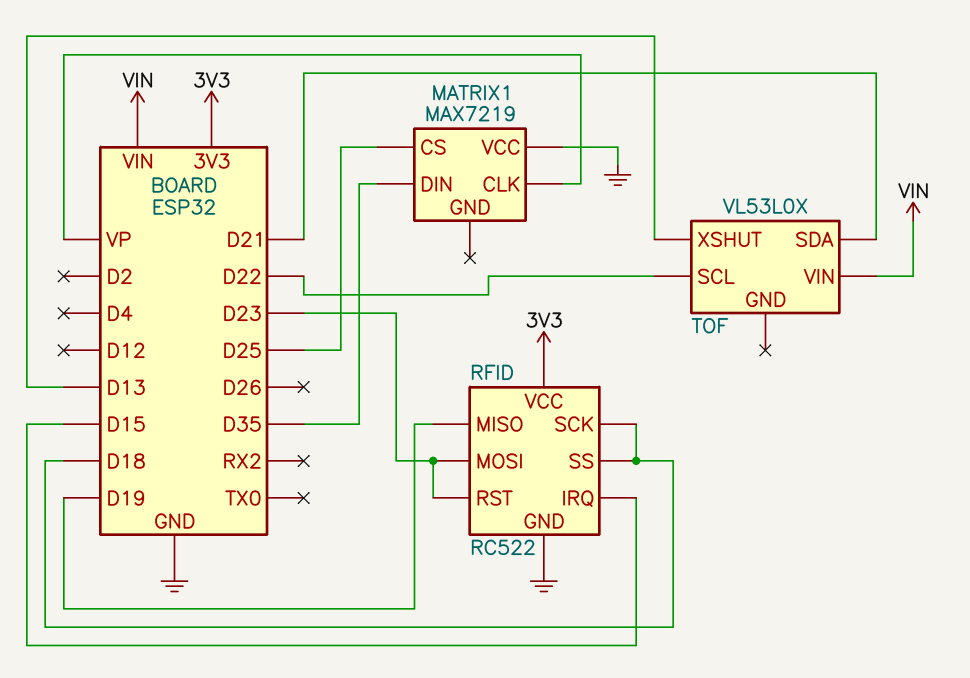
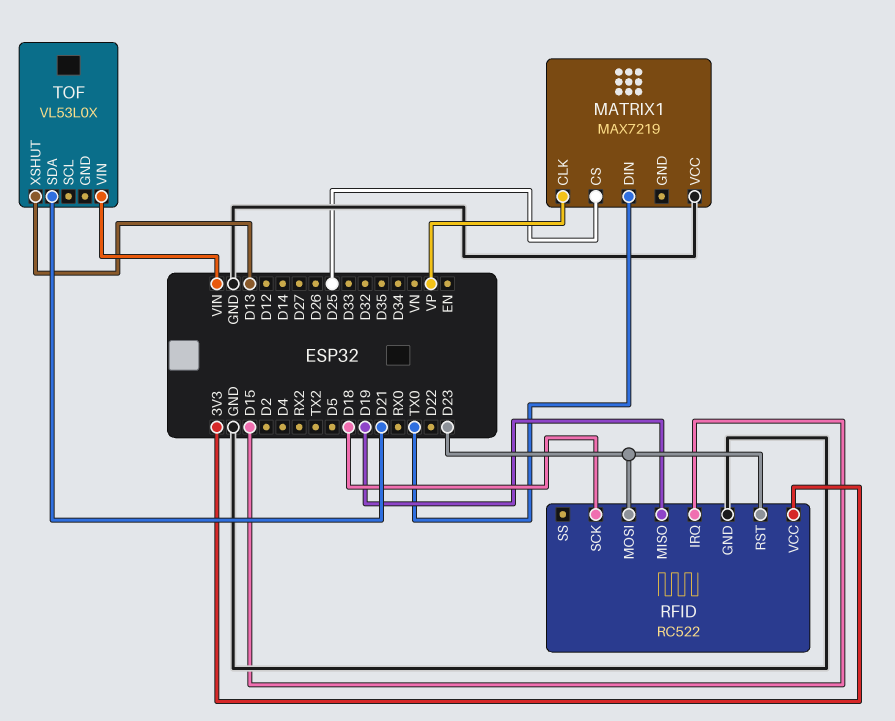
MATRIX1 pin DIN: D35 -> TX0
RFID pin SS: D18 -> none
TOF pin SCL: D22 -> none

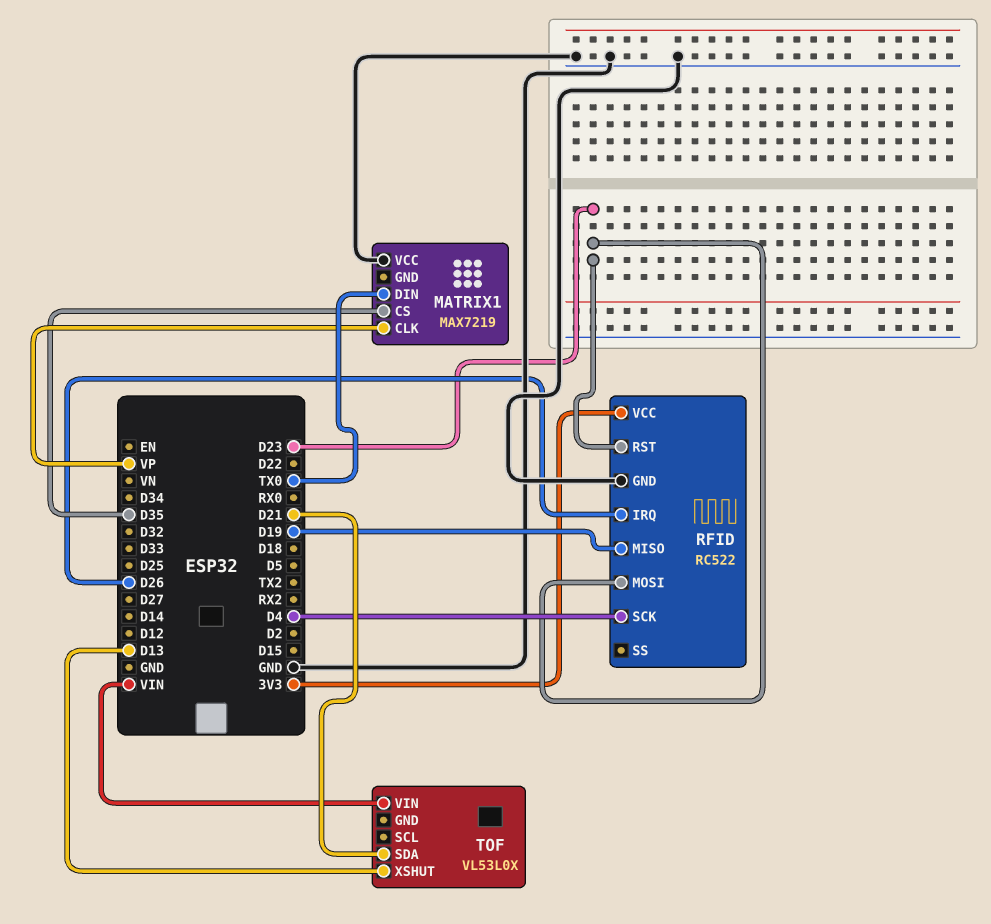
MATRIX1 pin CS: D25 -> D35
RFID pin IRQ: D15 -> D26
RFID pin SCK: D18 -> D4

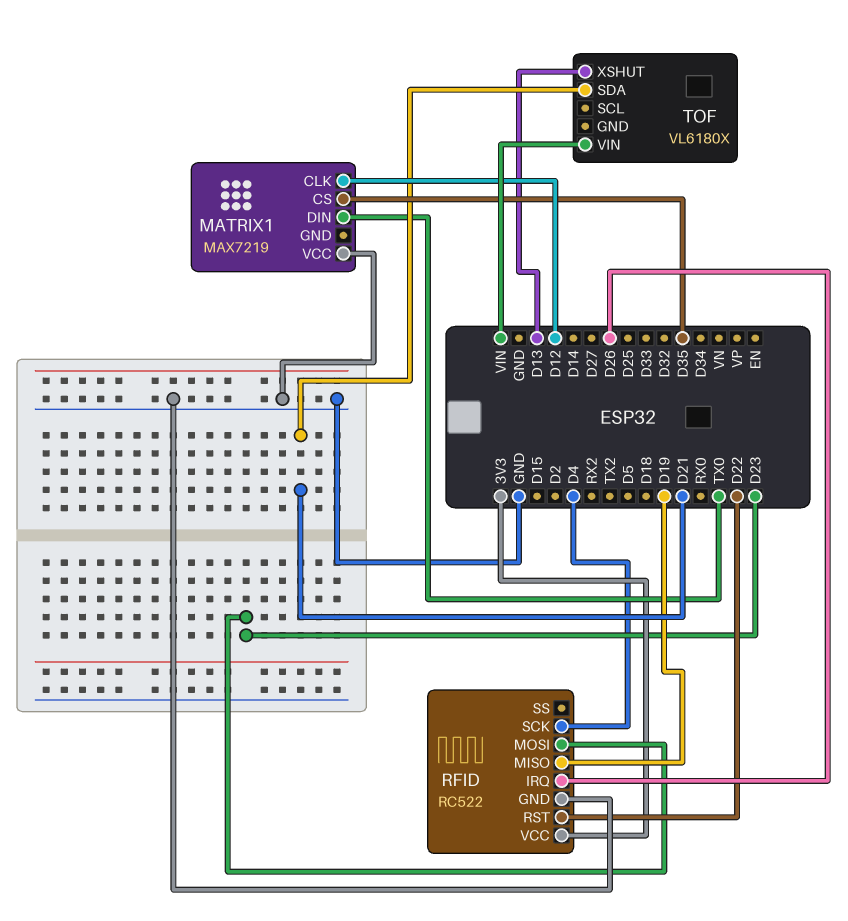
MATRIX1 pin CLK: VP -> D12
RFID pin RST: D23 -> D22
TOF: VL53L0X -> VL6180X

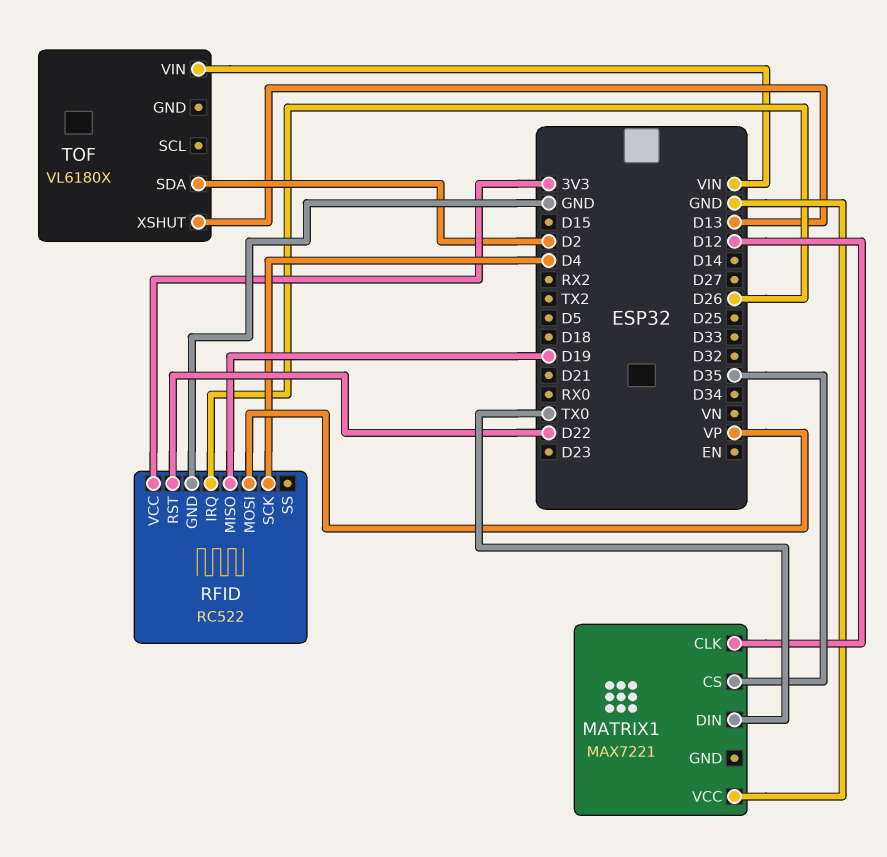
MATRIX1: MAX7219 -> MAX7221
RFID pin MOSI: D23 -> VP
TOF pin SDA: D21 -> D2

